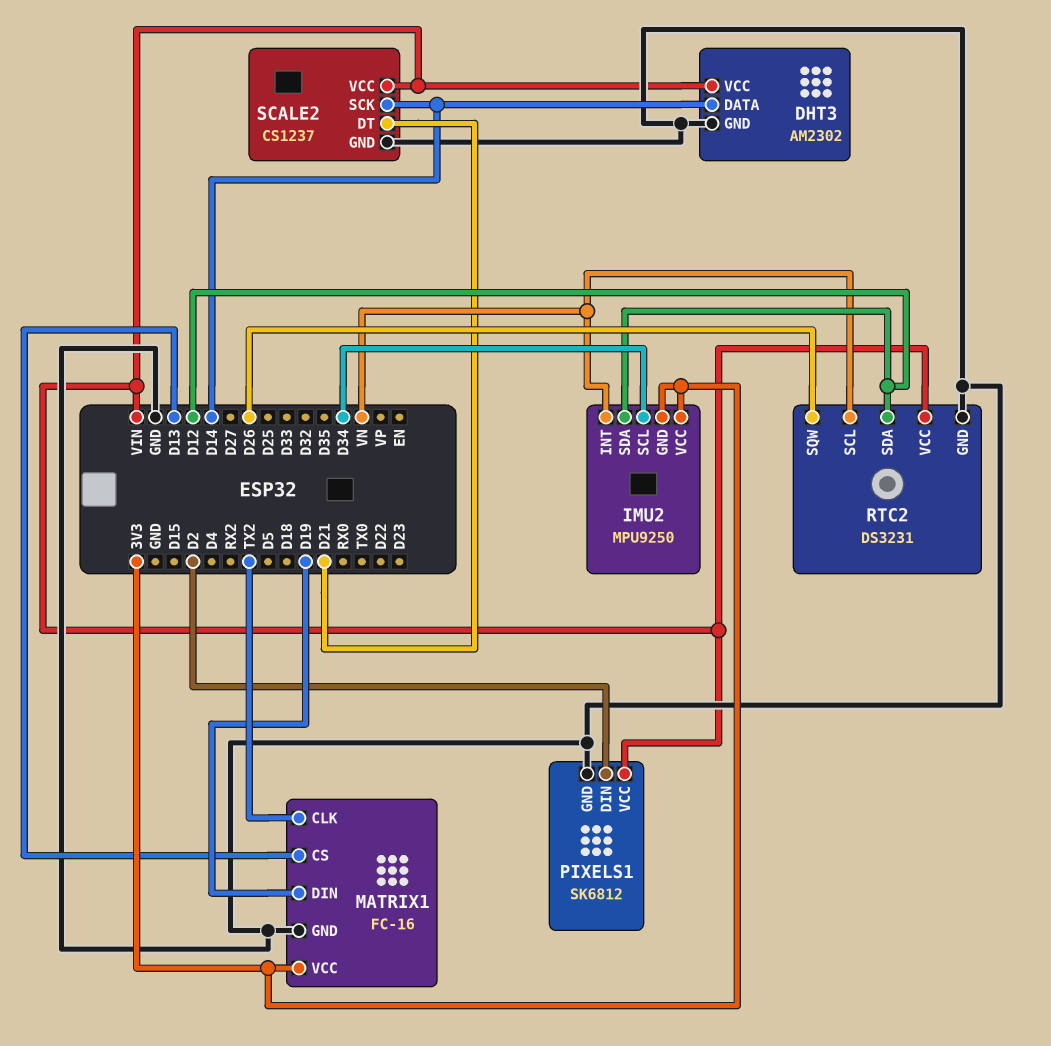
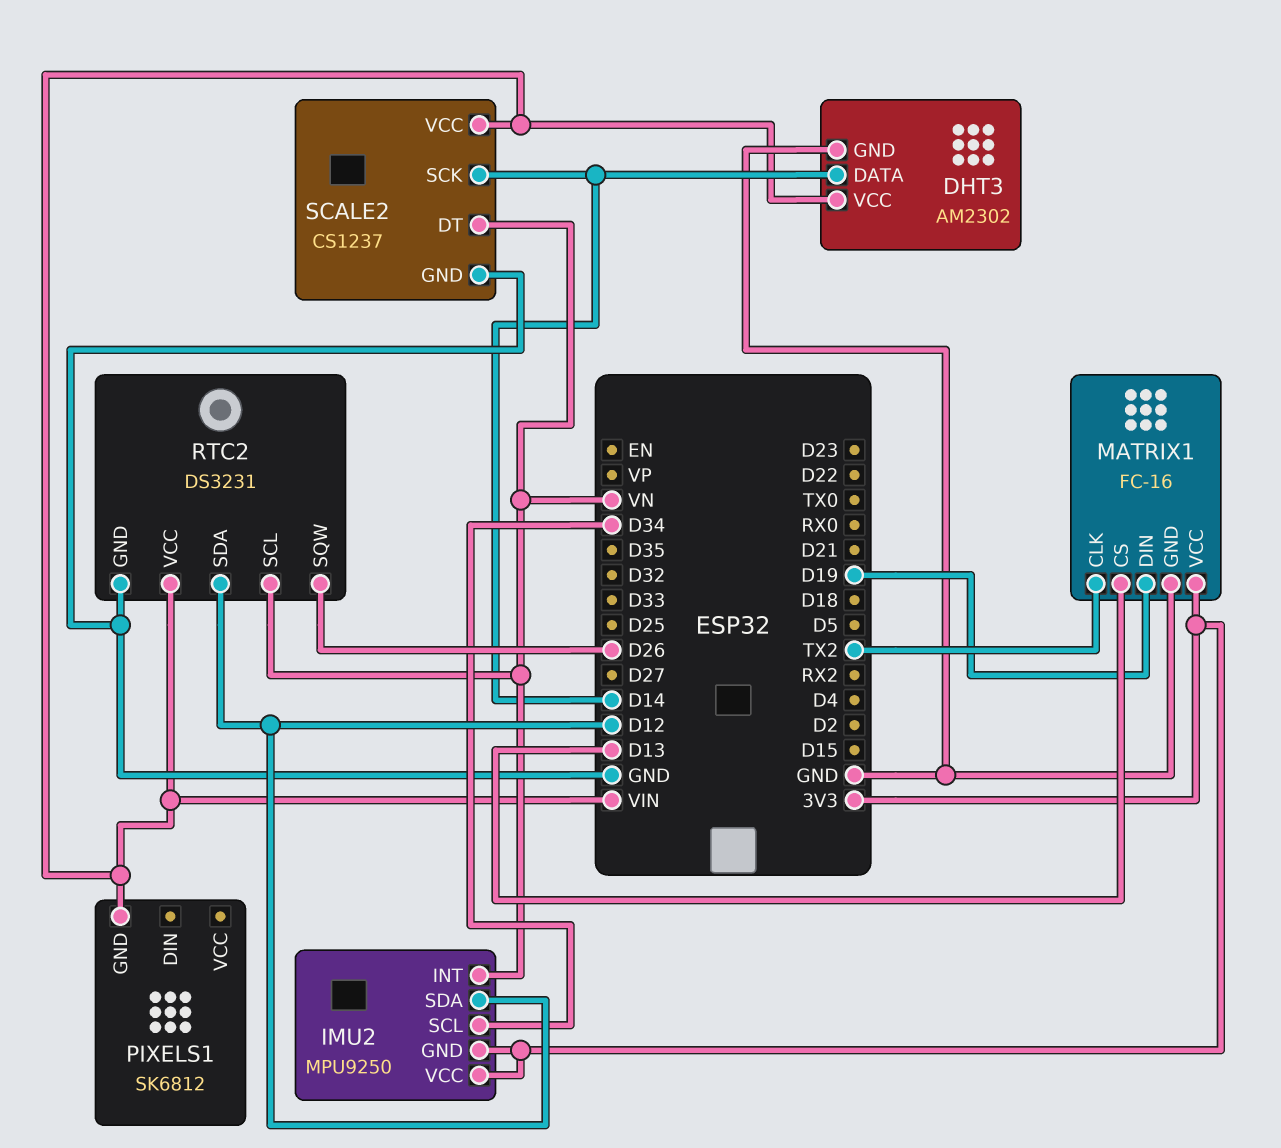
PIXELS1 pin DIN: D2 -> none
PIXELS1 pin GND: GND -> VIN
PIXELS1 pin VCC: VIN -> none
SCALE2 pin DT: D21 -> VN

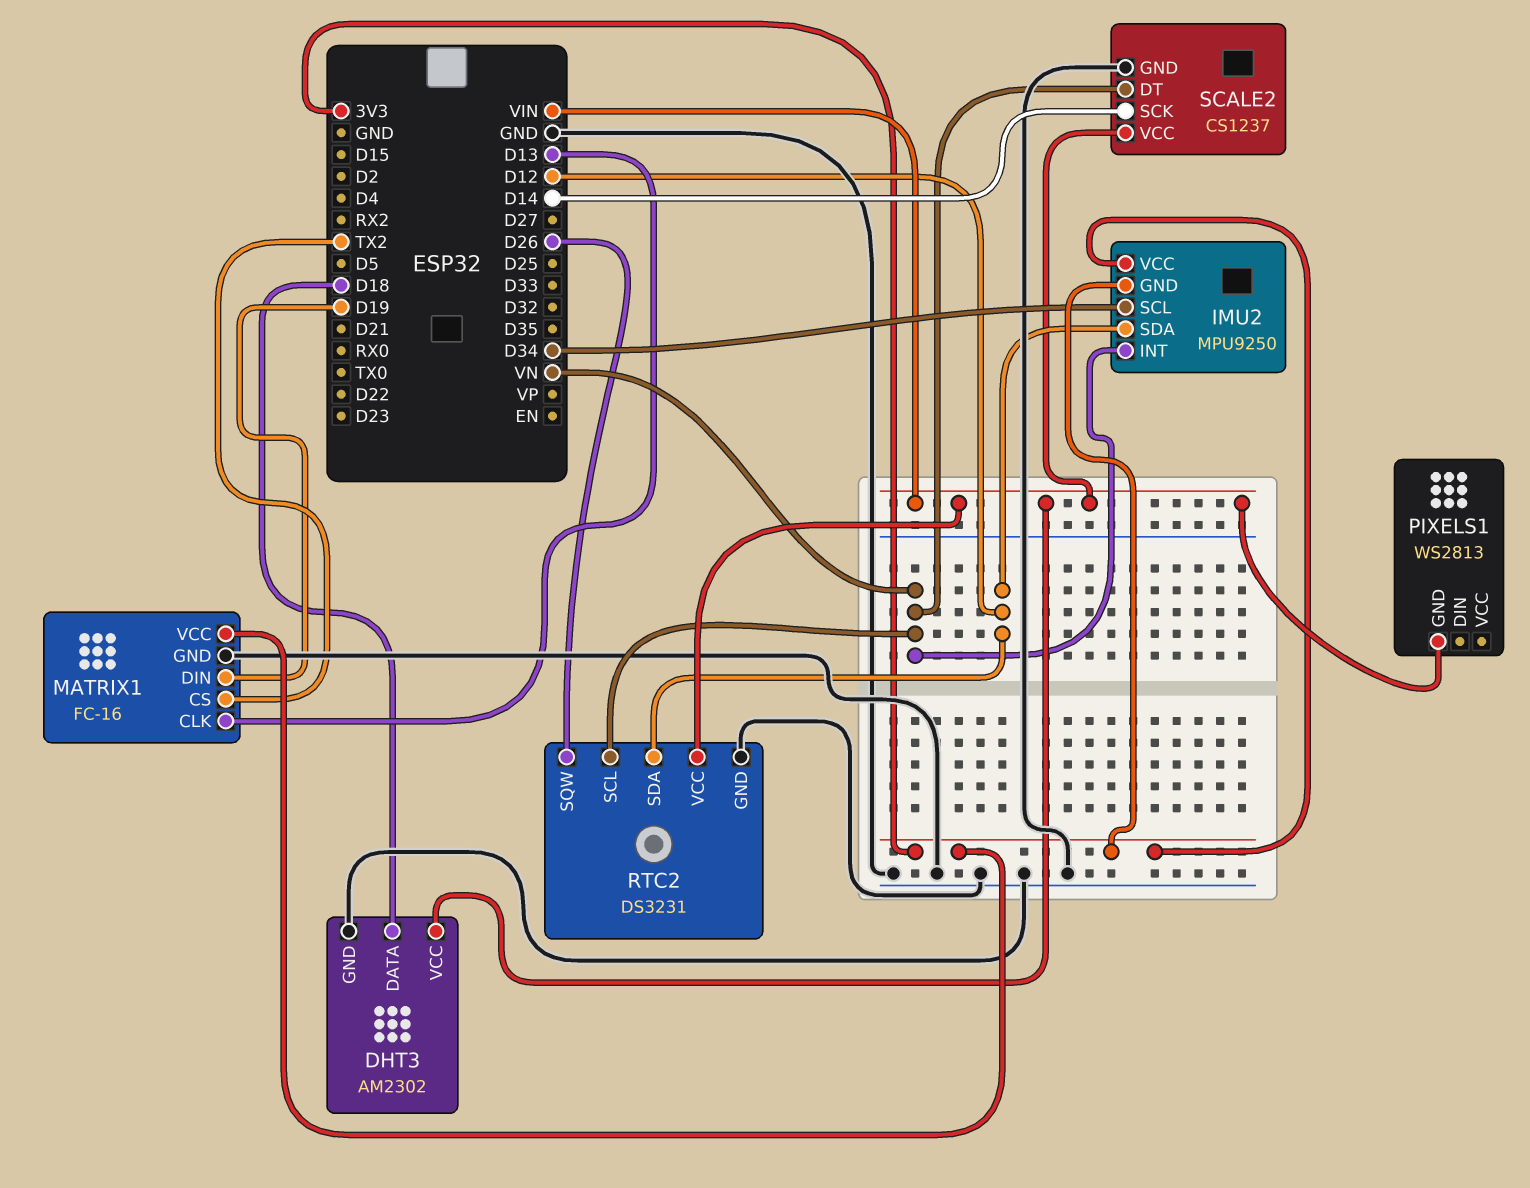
DHT3 pin DATA: D14 -> D18
MATRIX1 pin CLK: TX2 -> D13
MATRIX1 pin CS: D13 -> TX2
PIXELS1: SK6812 -> WS2813

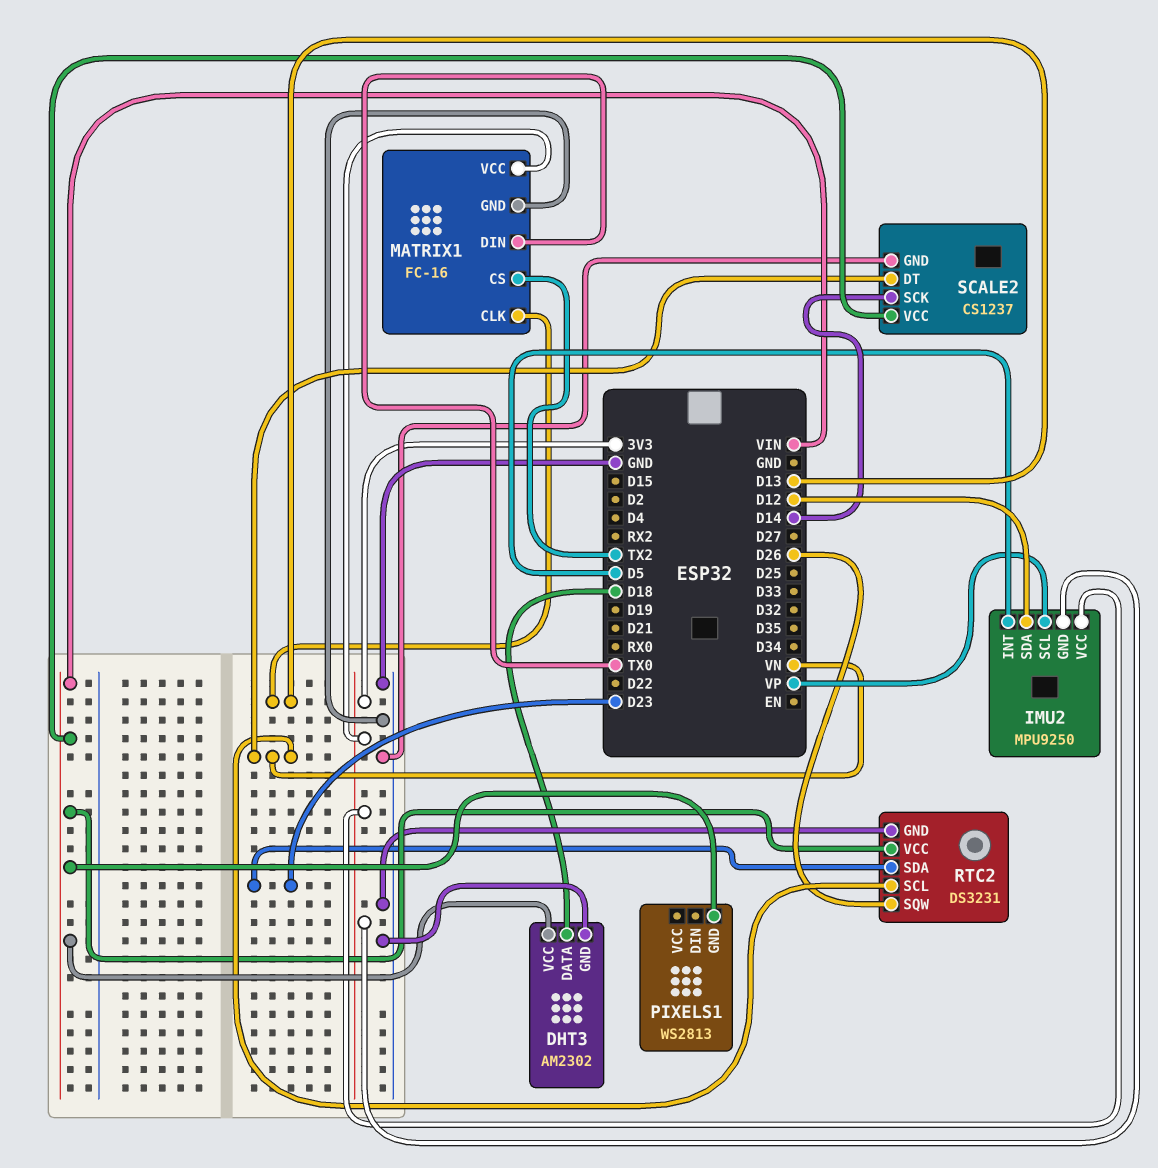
IMU2 pin INT: VN -> D5
IMU2 pin SCL: D34 -> VP
MATRIX1 pin DIN: D19 -> TX0
RTC2 pin SDA: D12 -> D23

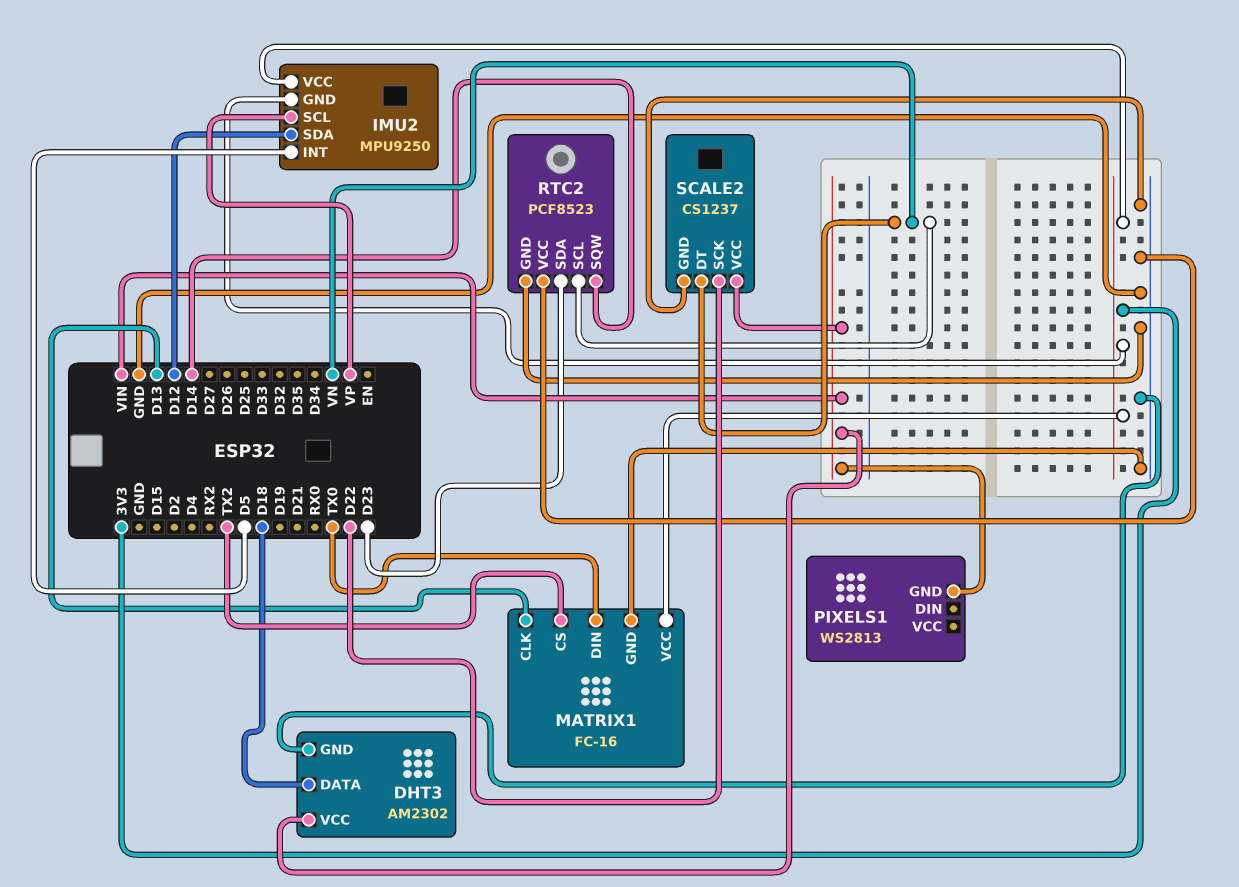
RTC2: DS3231 -> PCF8523
RTC2 pin SQW: D26 -> D14
RTC2 pin VCC: VIN -> GND
SCALE2 pin SCK: D14 -> D22

